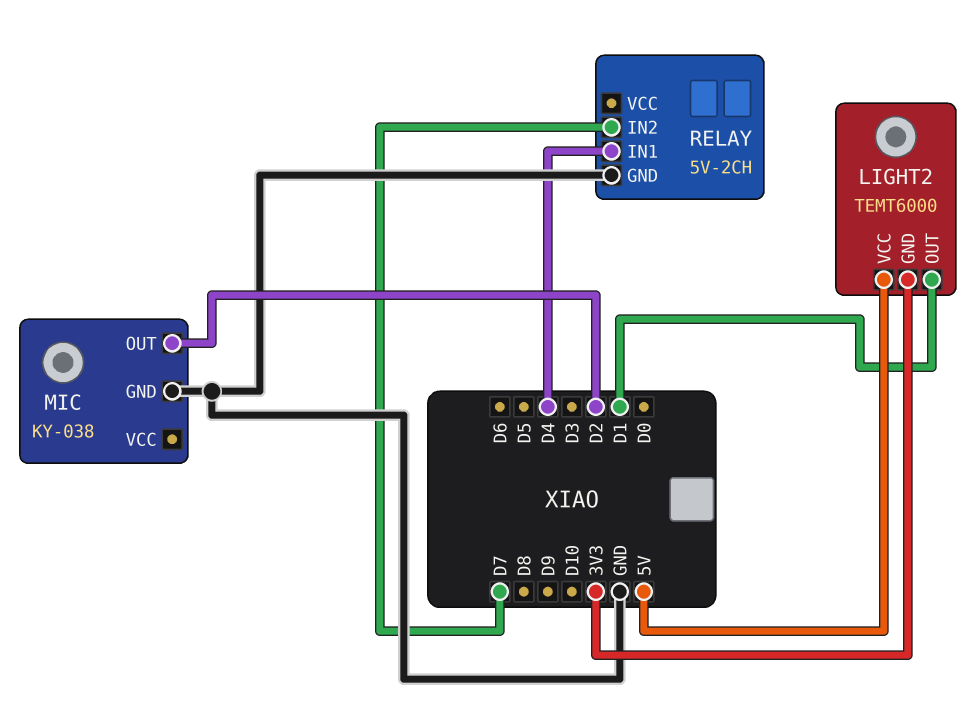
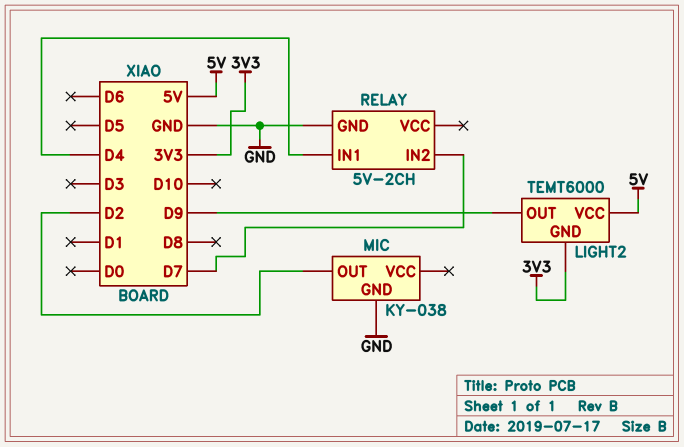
LIGHT2 pin OUT: D1 -> D9

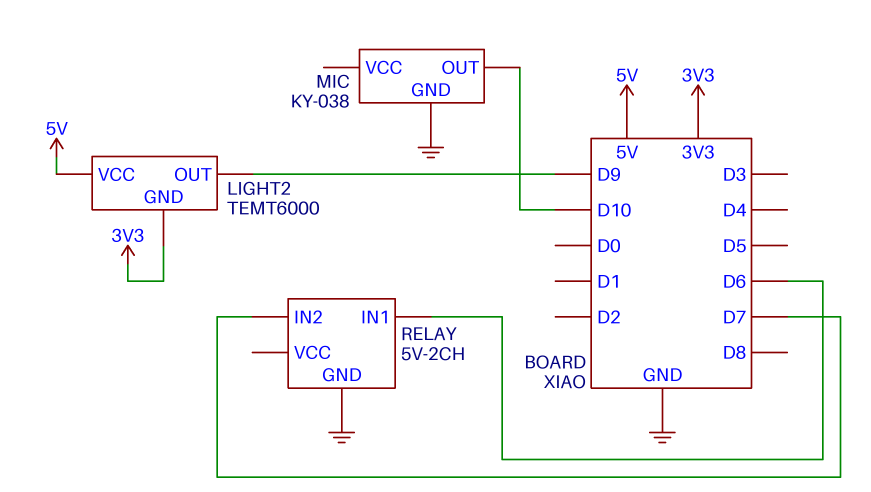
MIC pin OUT: D2 -> D10
RELAY pin IN1: D4 -> D6

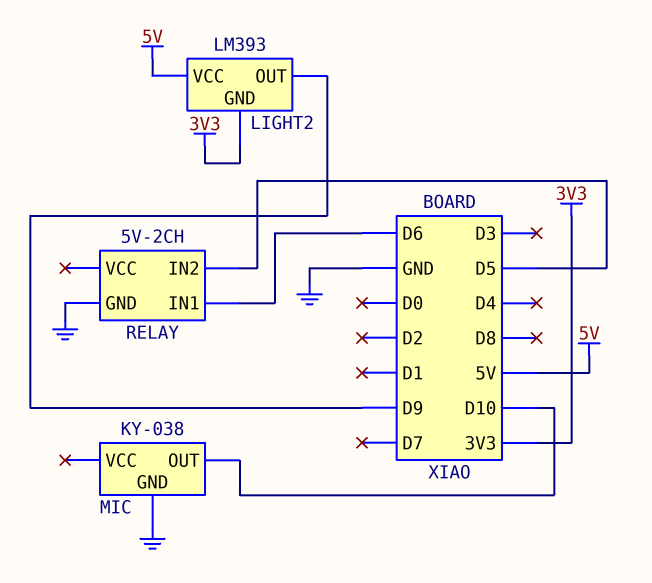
LIGHT2: TEMT6000 -> LM393
RELAY pin IN2: D7 -> D5

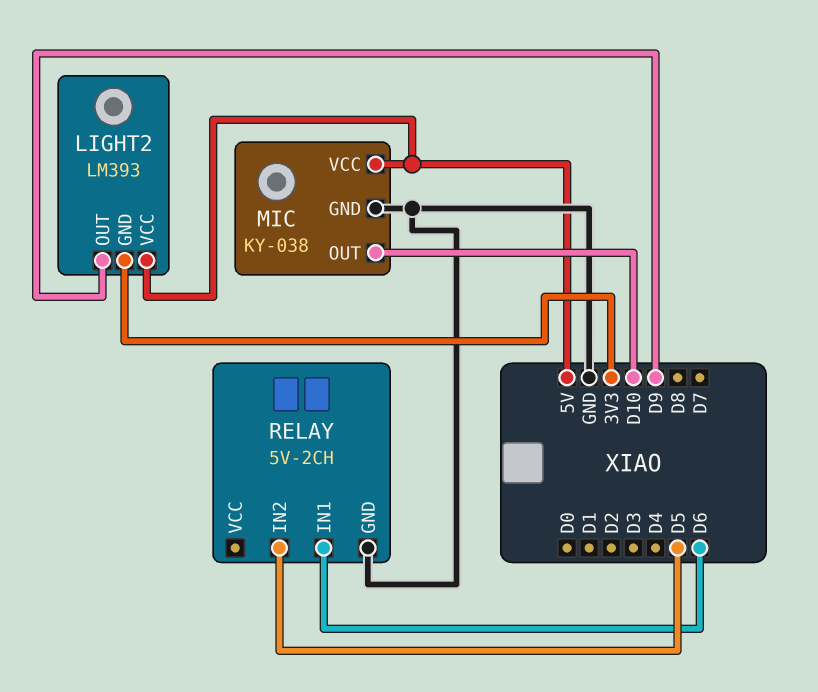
MIC pin VCC: none -> 5V

